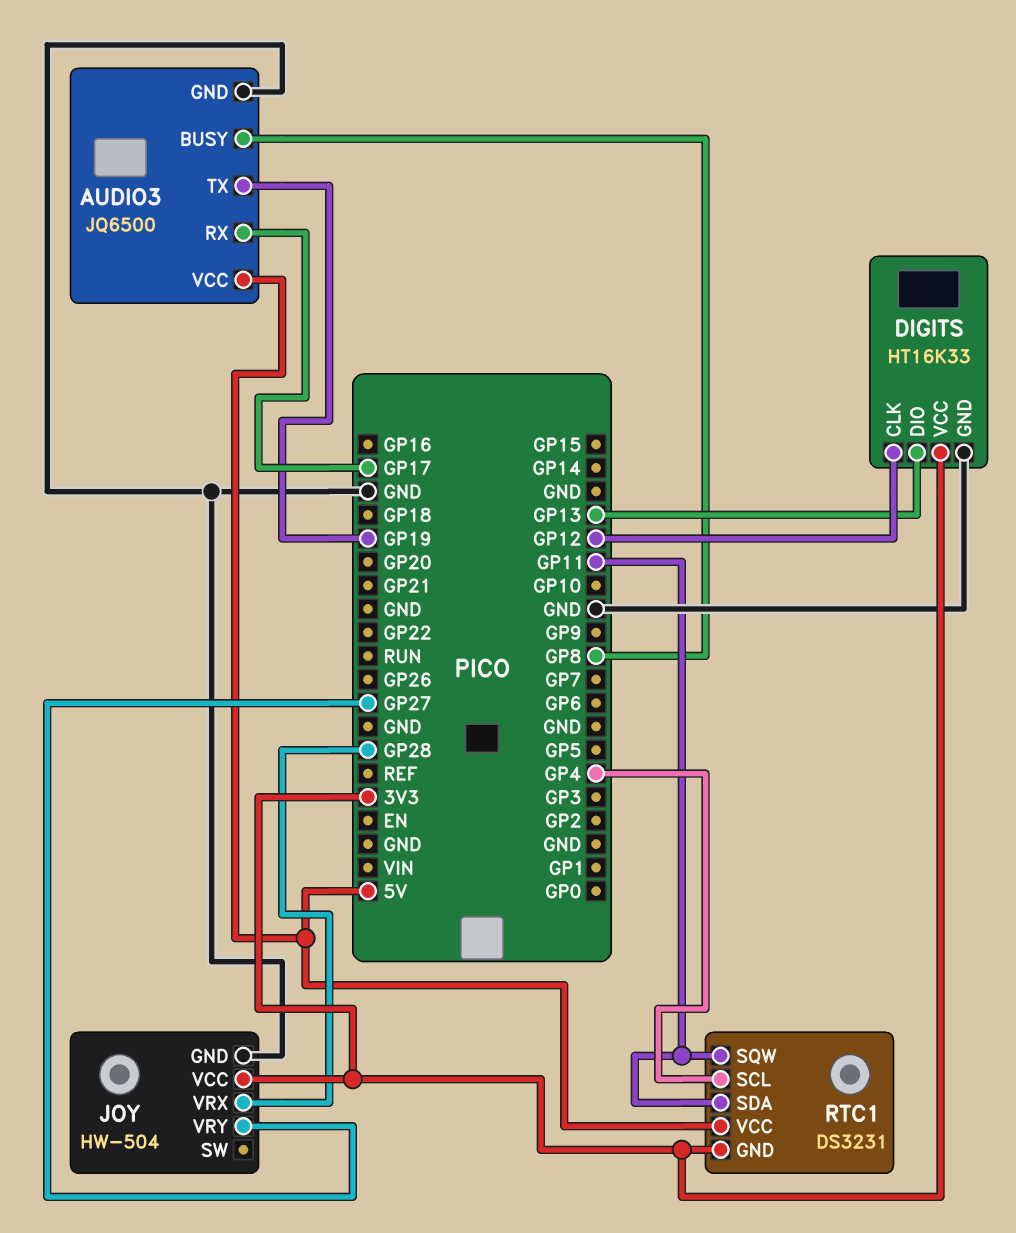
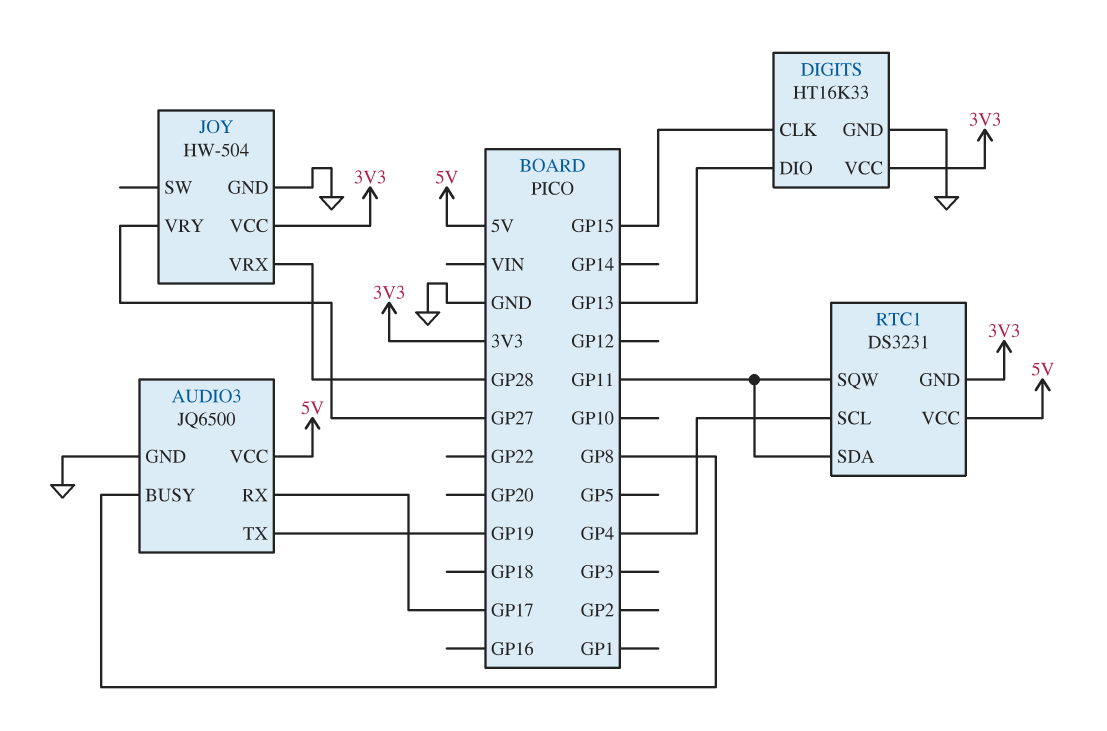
DIGITS pin CLK: GP12 -> GP15

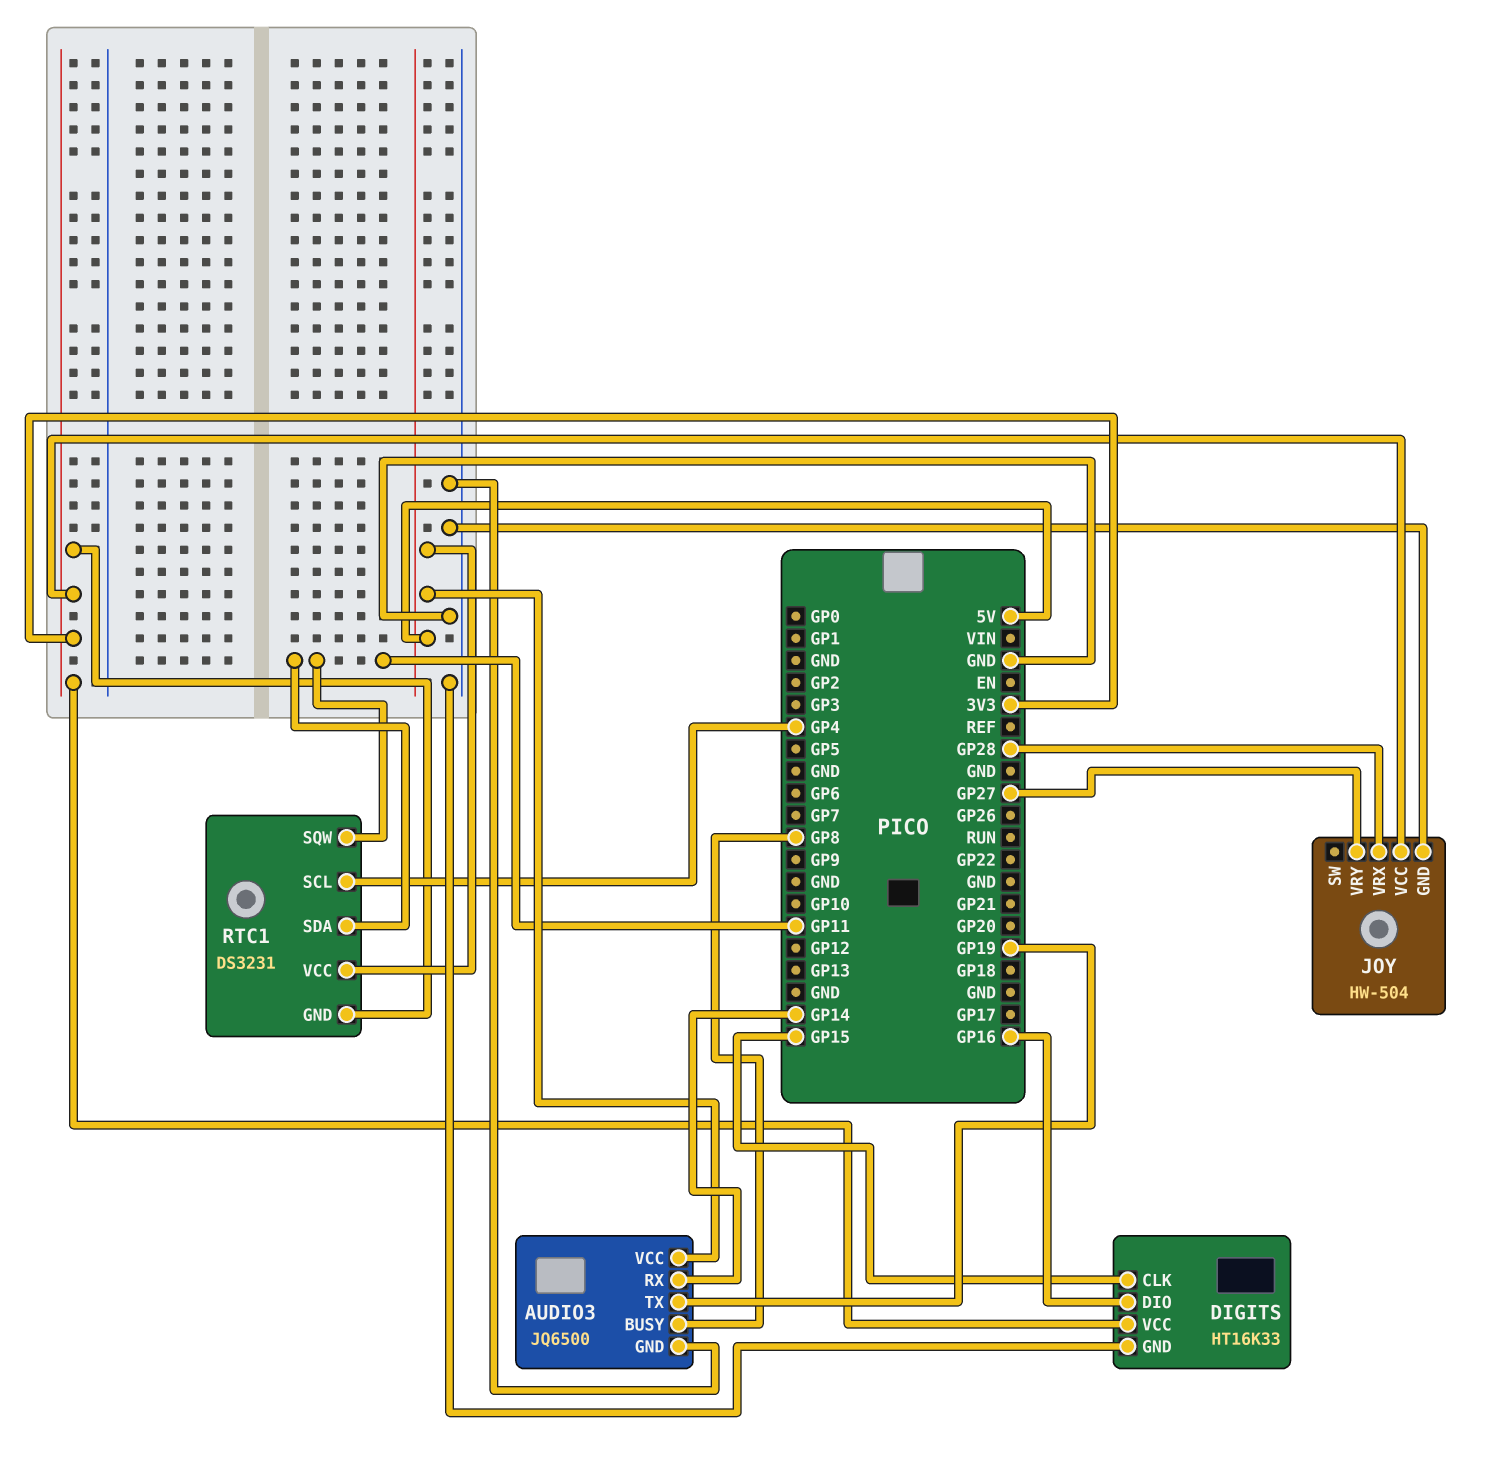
AUDIO3 pin RX: GP17 -> GP14
DIGITS pin DIO: GP13 -> GP16

